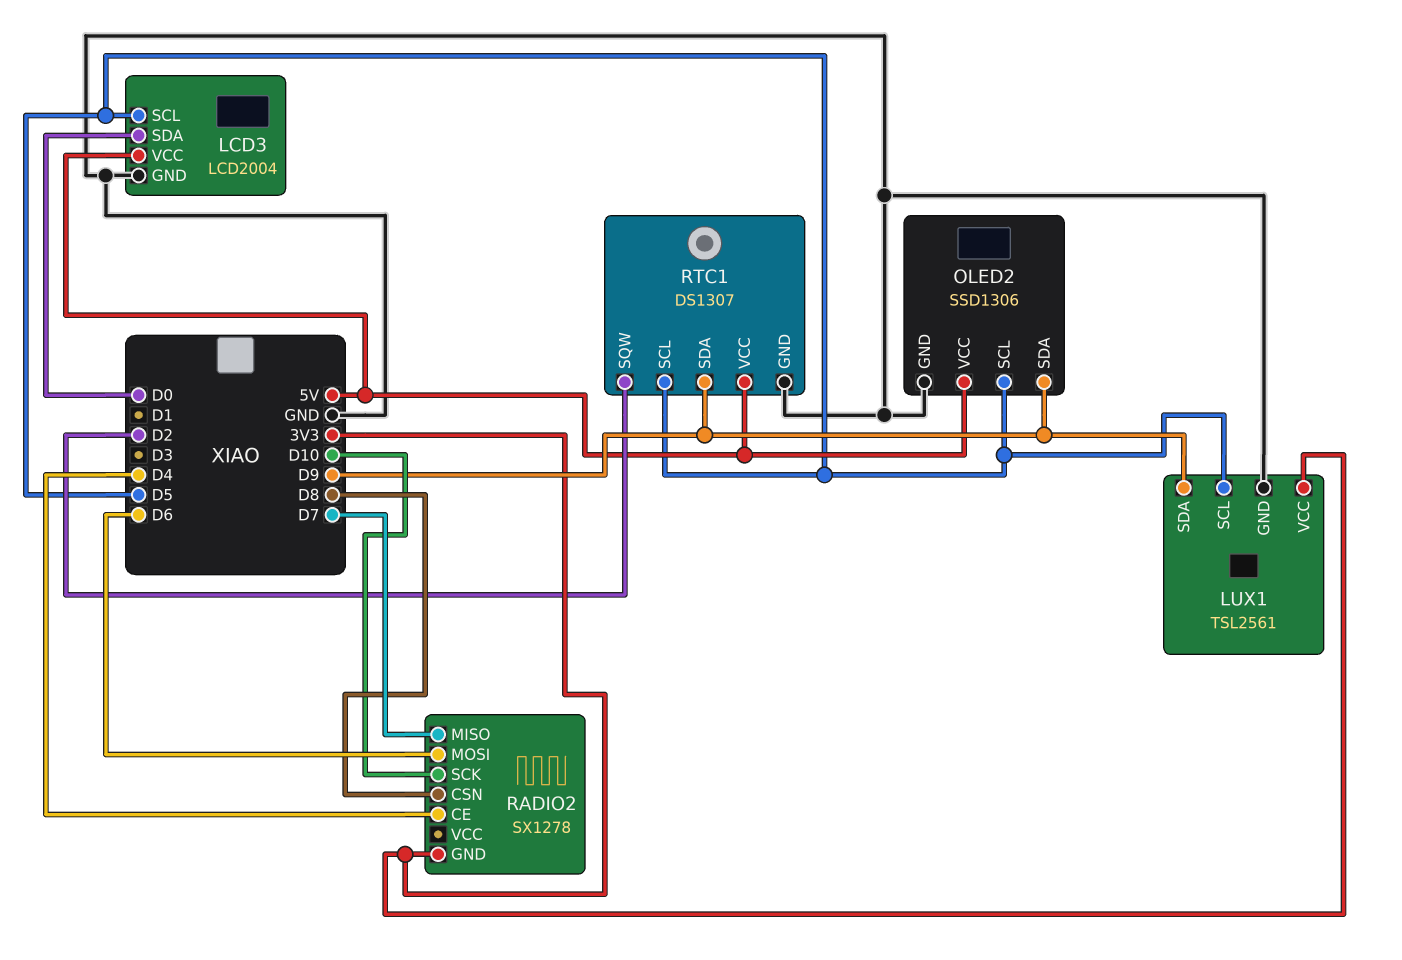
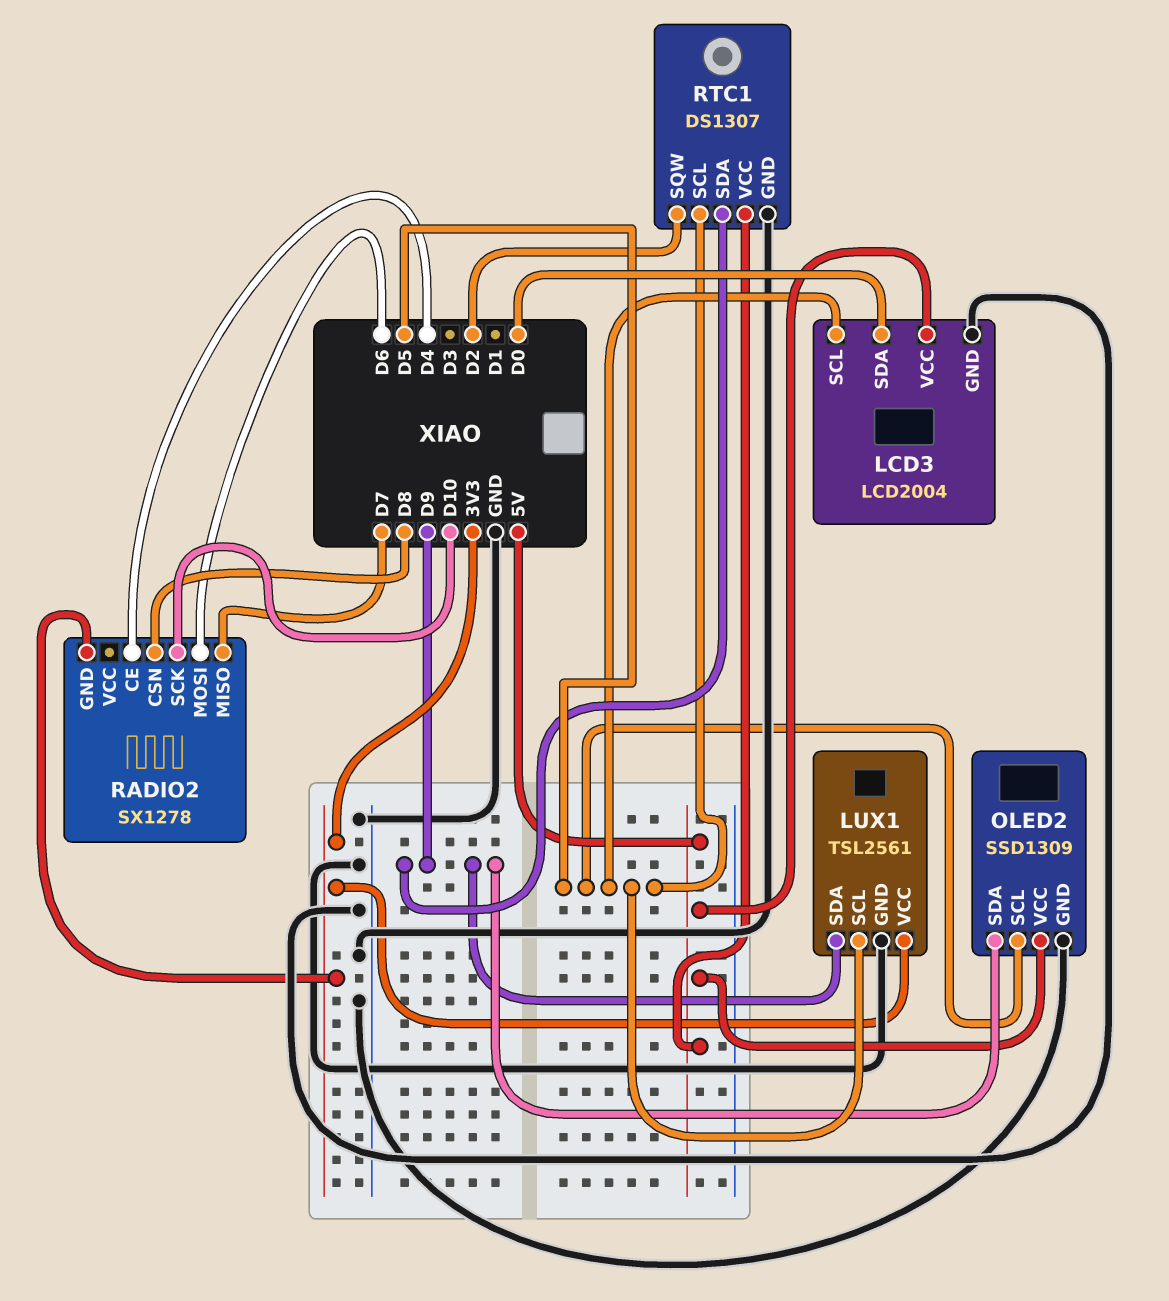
OLED2: SSD1306 -> SSD1309

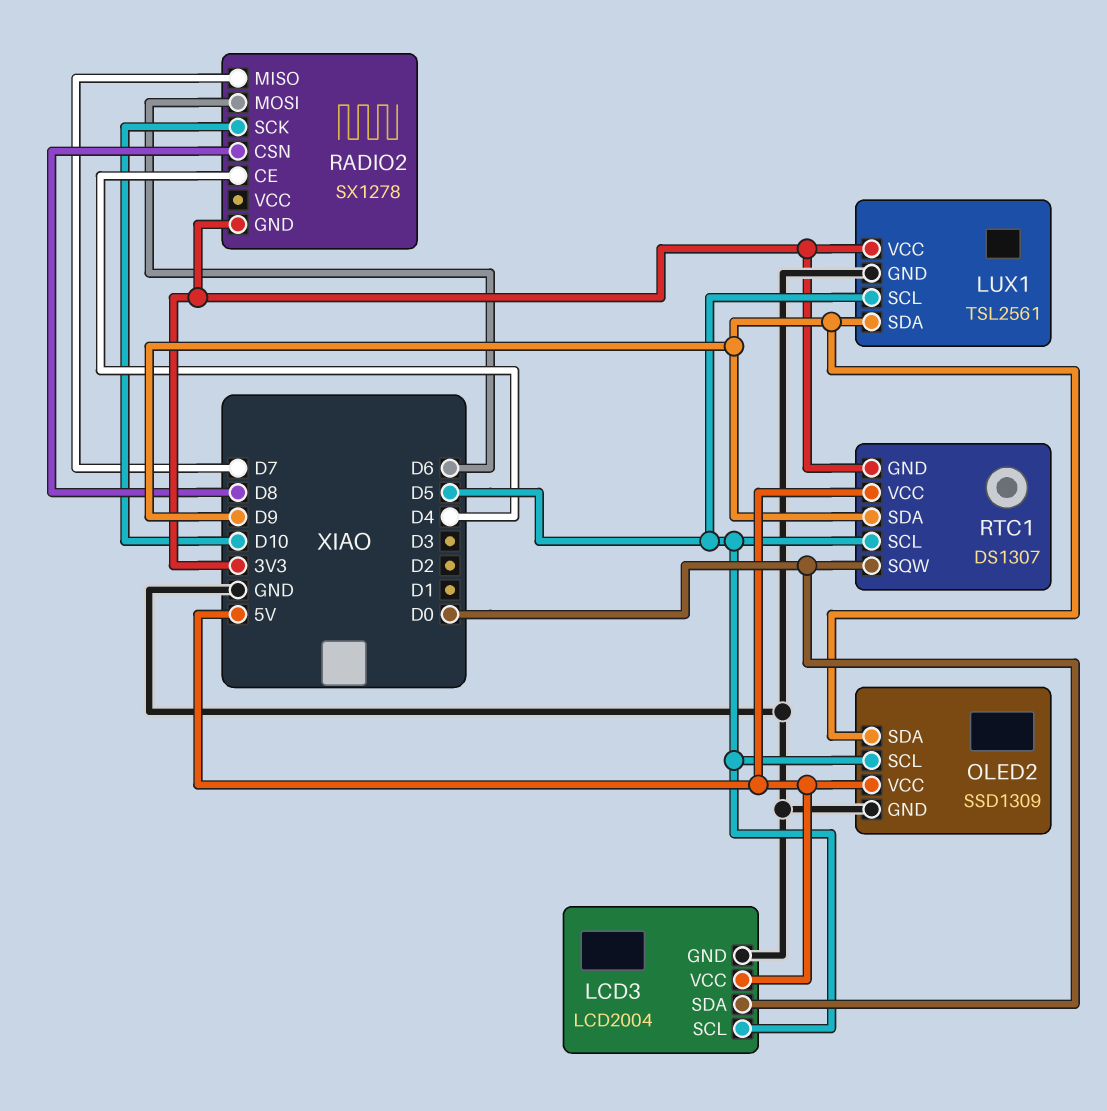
RTC1 pin GND: GND -> 3V3
RTC1 pin SQW: D2 -> D0

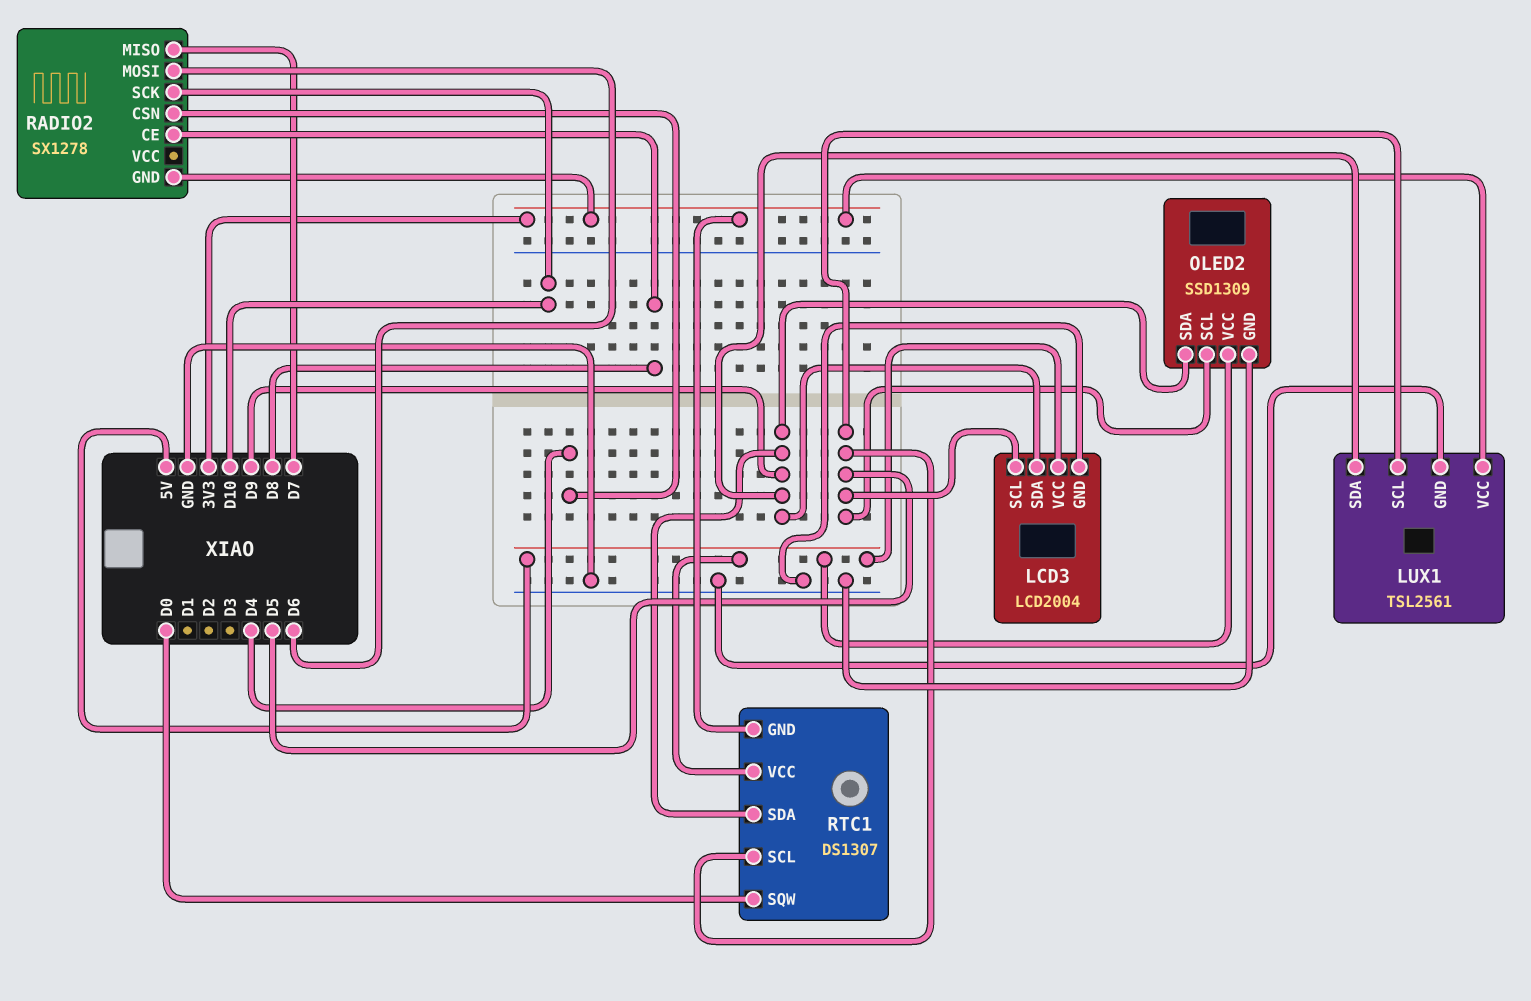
LCD3 pin SDA: D0 -> D9
RADIO2 pin CE: D4 -> D8
RADIO2 pin CSN: D8 -> D4

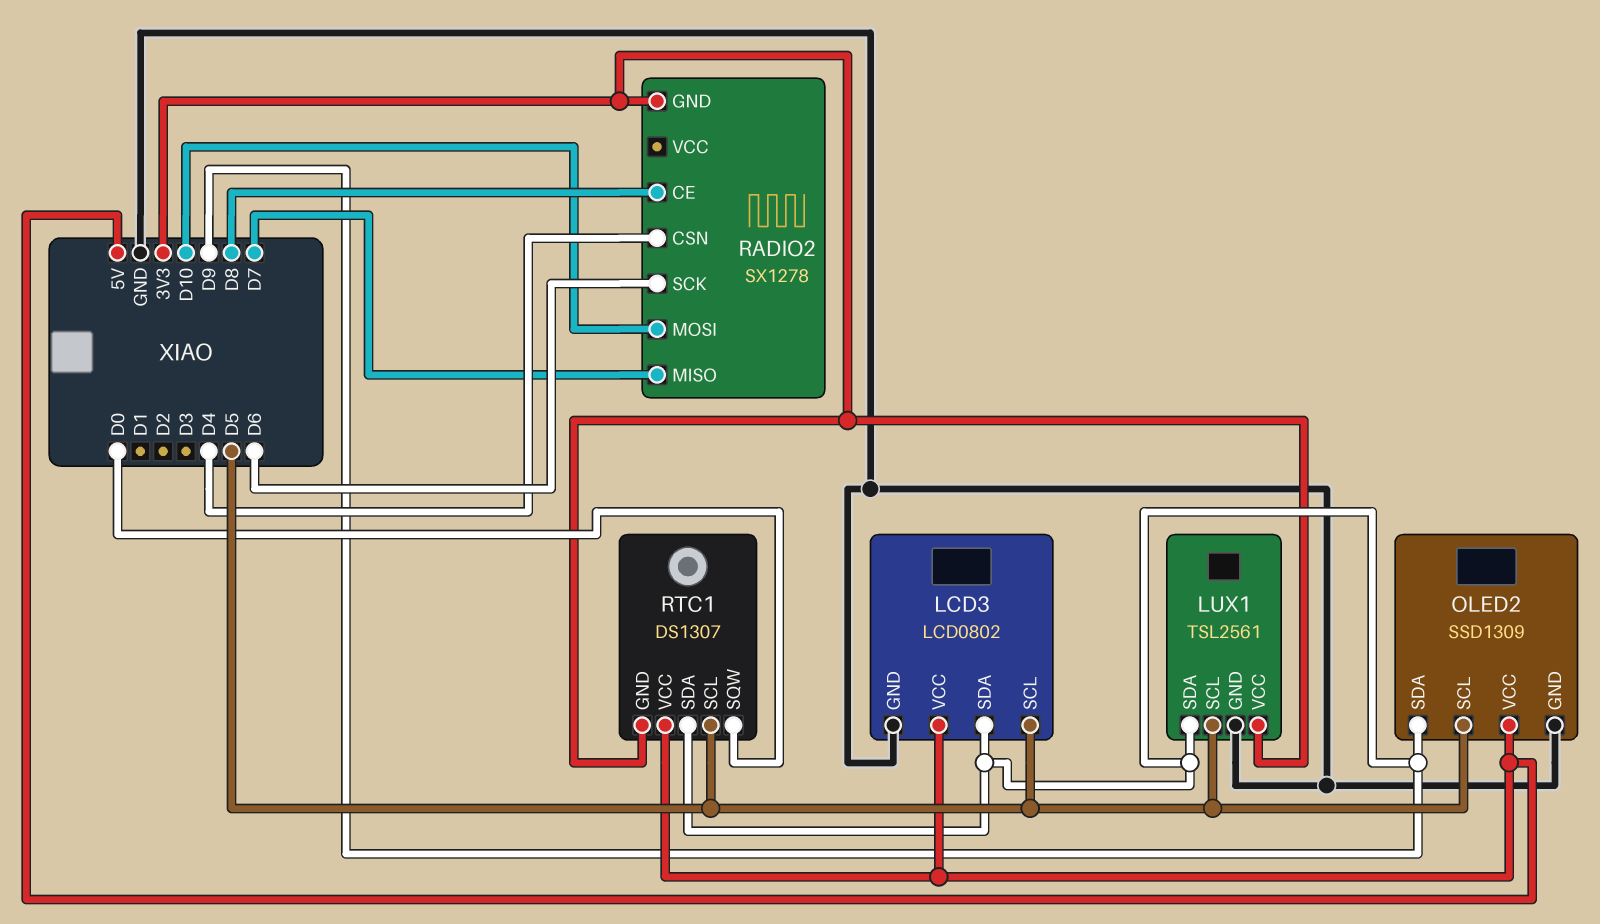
LCD3: LCD2004 -> LCD0802
RADIO2 pin MOSI: D6 -> D10
RADIO2 pin SCK: D10 -> D6

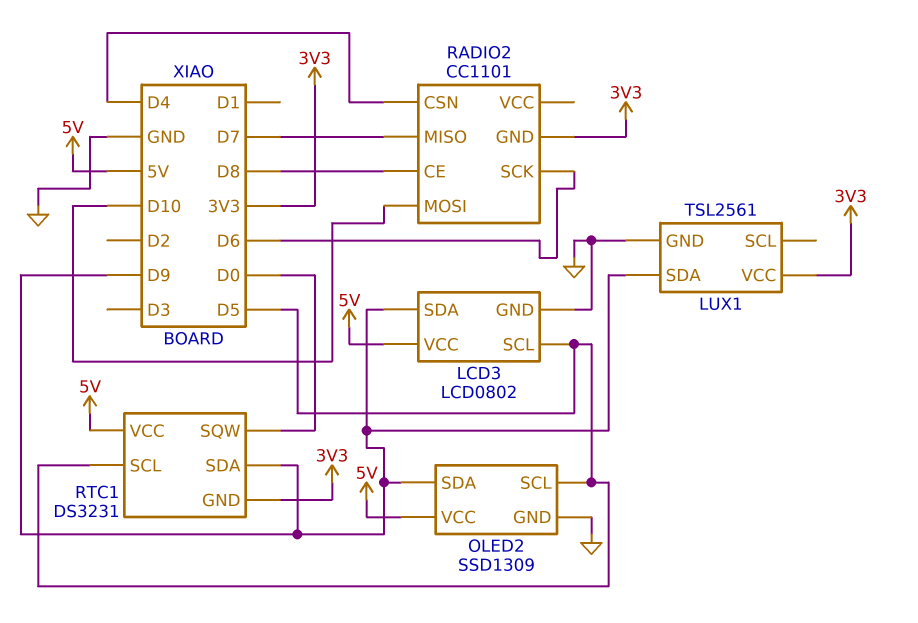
LUX1 pin SCL: D5 -> none
RADIO2: SX1278 -> CC1101
RTC1: DS1307 -> DS3231

